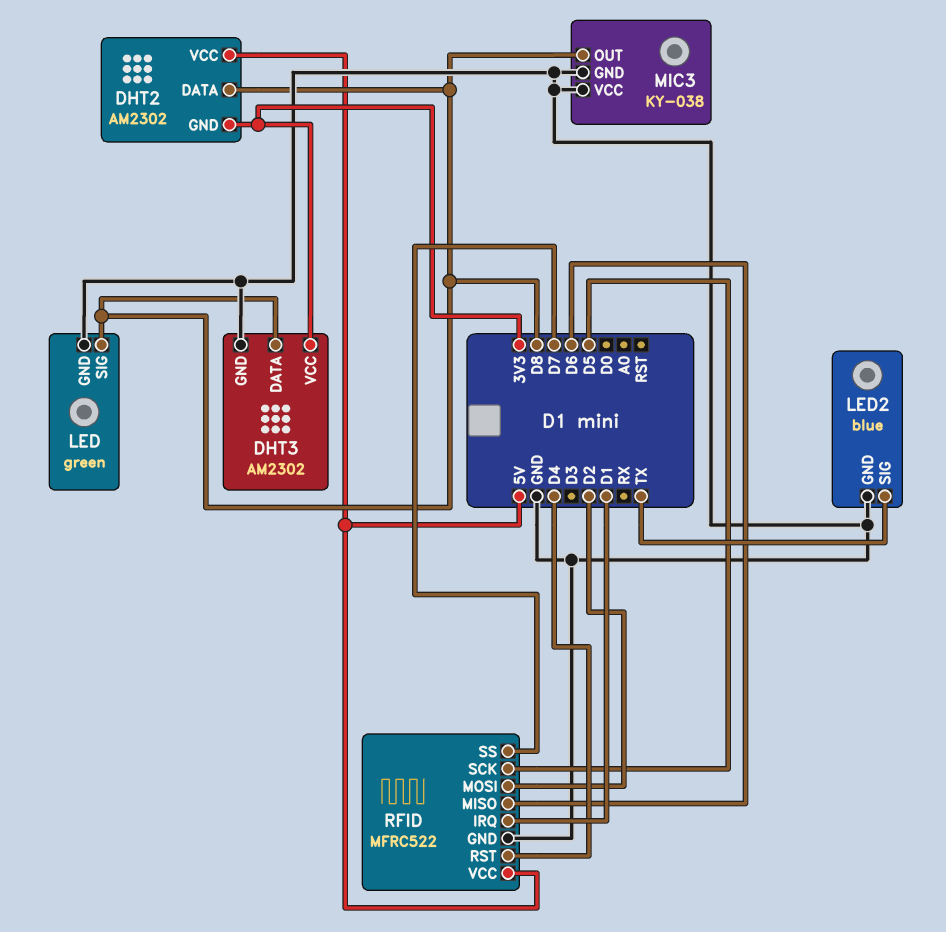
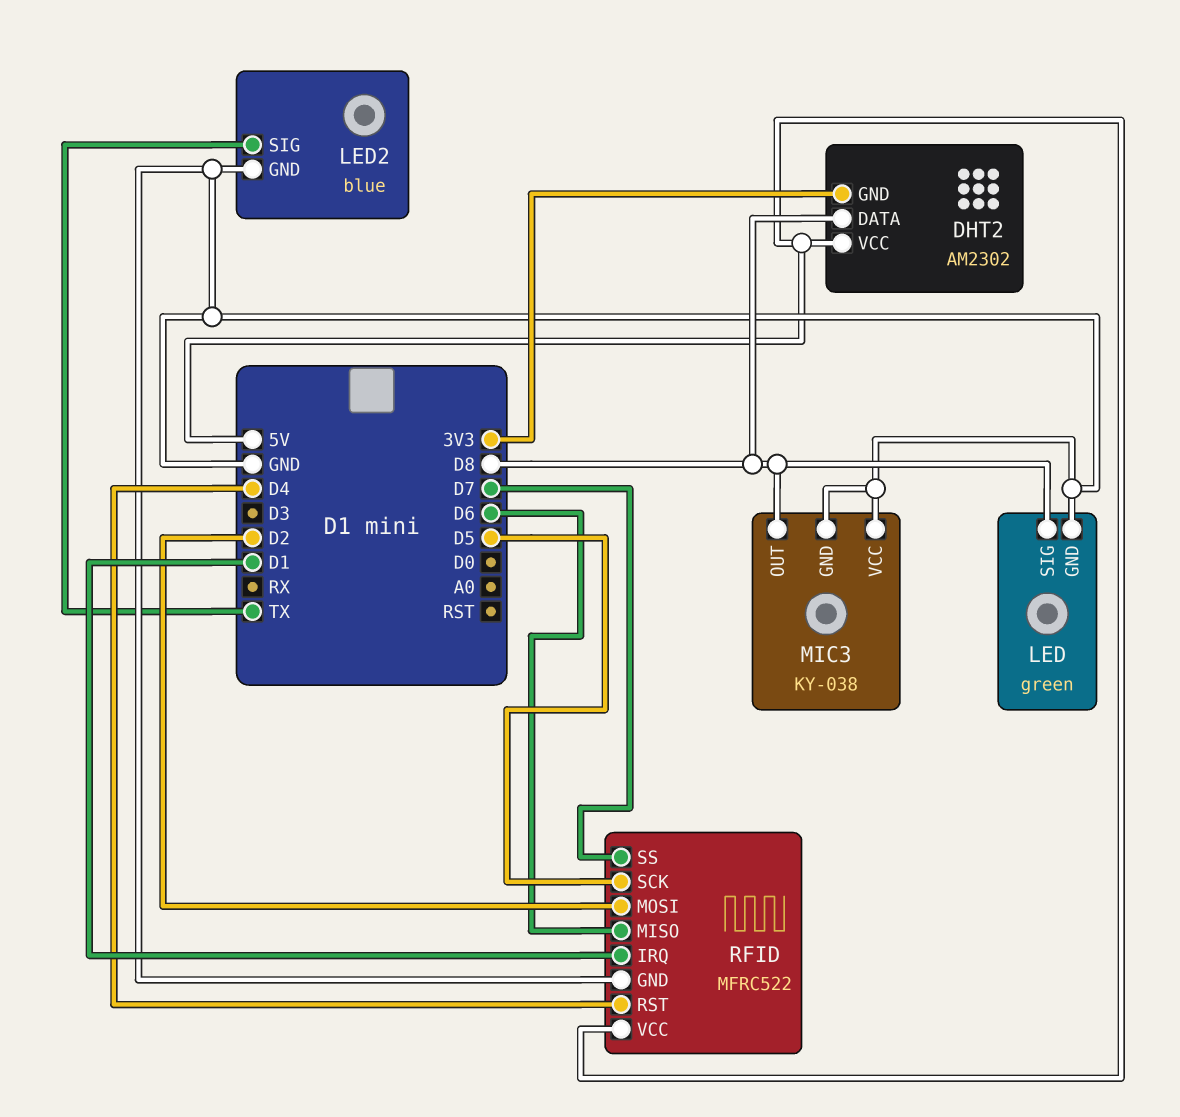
DHT3: AM2302 -> none
DHT3 pin DATA: D8 -> none
DHT3 pin GND: GND -> none
DHT3 pin VCC: 3V3 -> none

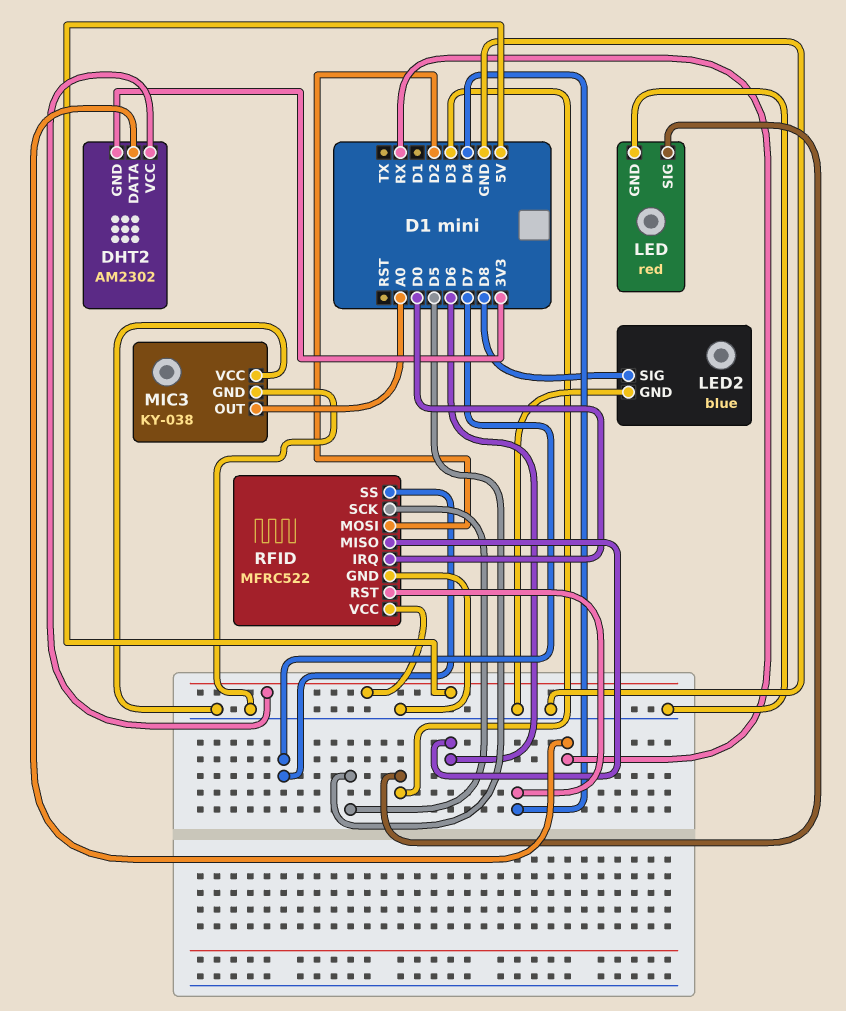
DHT2 pin DATA: D8 -> RX
LED: green -> red
LED pin SIG: D8 -> D3
LED2 pin SIG: TX -> D8
MIC3 pin OUT: D8 -> A0
RFID pin IRQ: D1 -> D0

